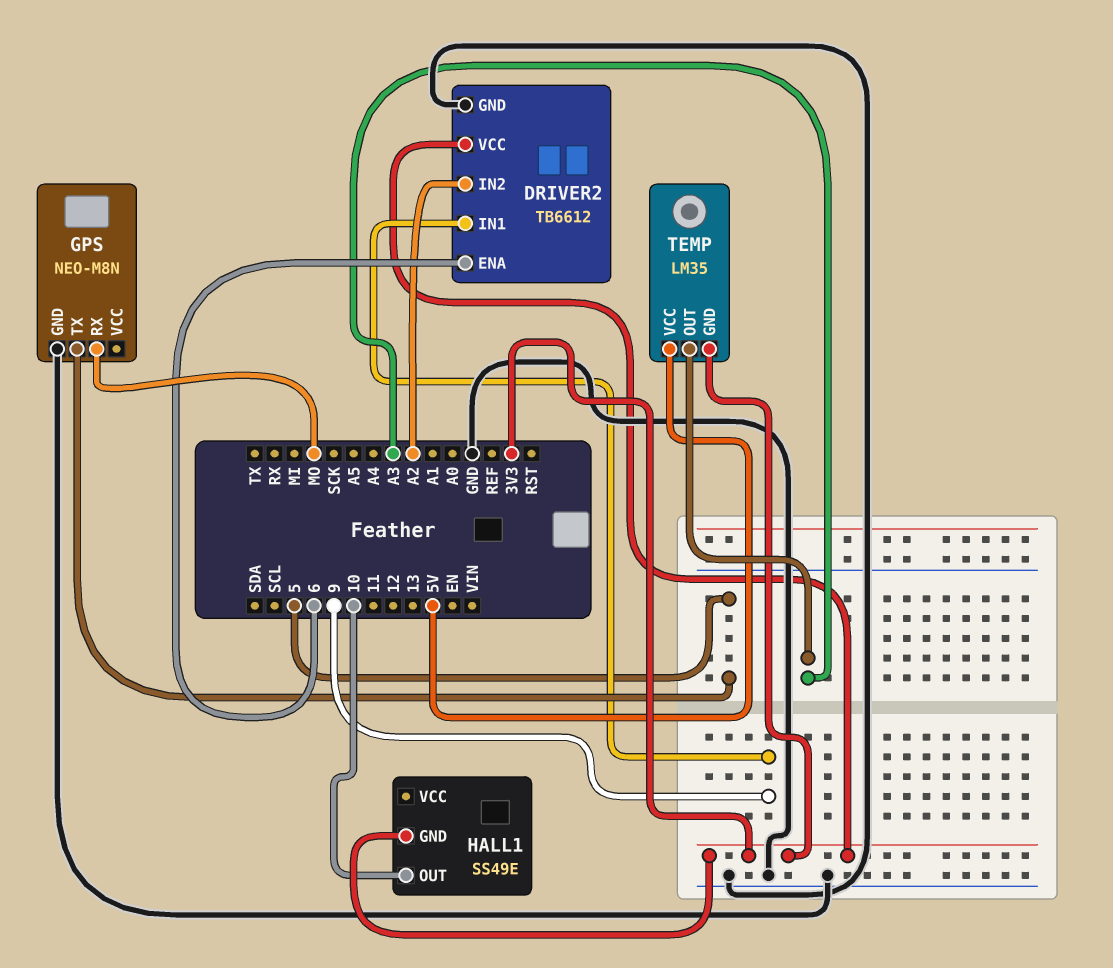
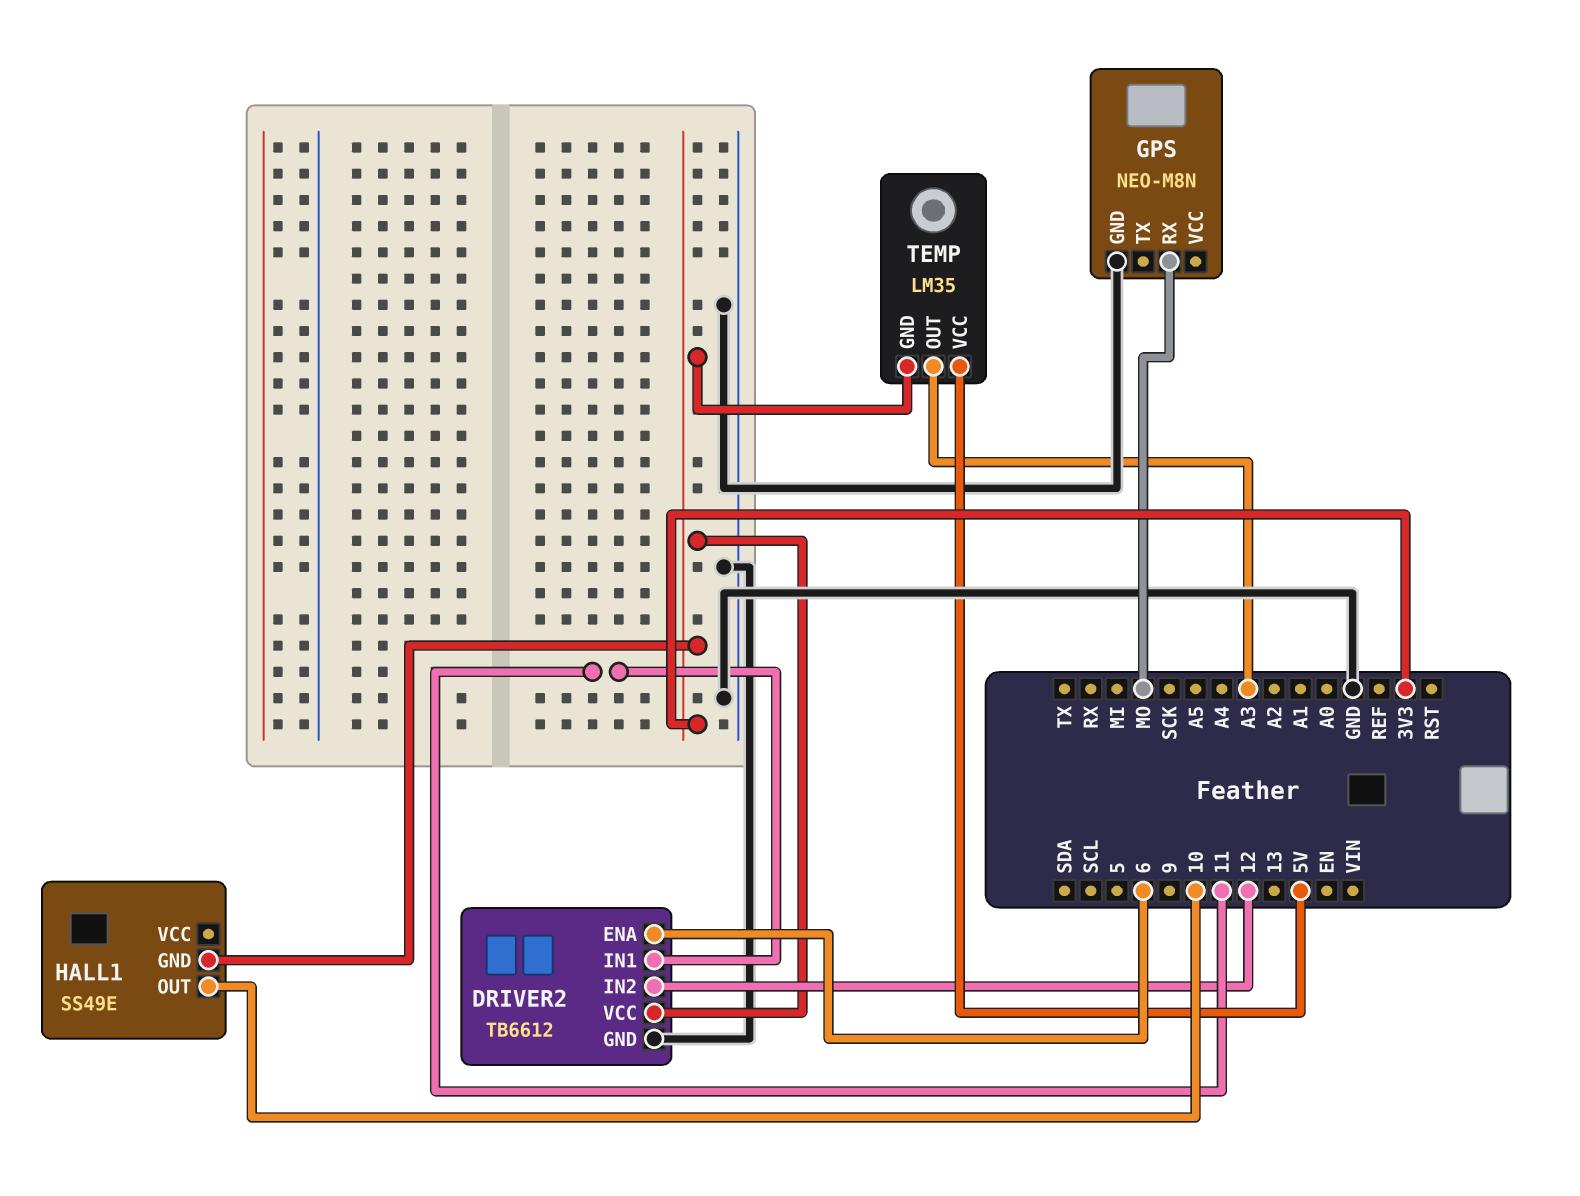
DRIVER2 pin IN1: 9 -> 11
DRIVER2 pin IN2: A2 -> 12
GPS pin TX: 5 -> none

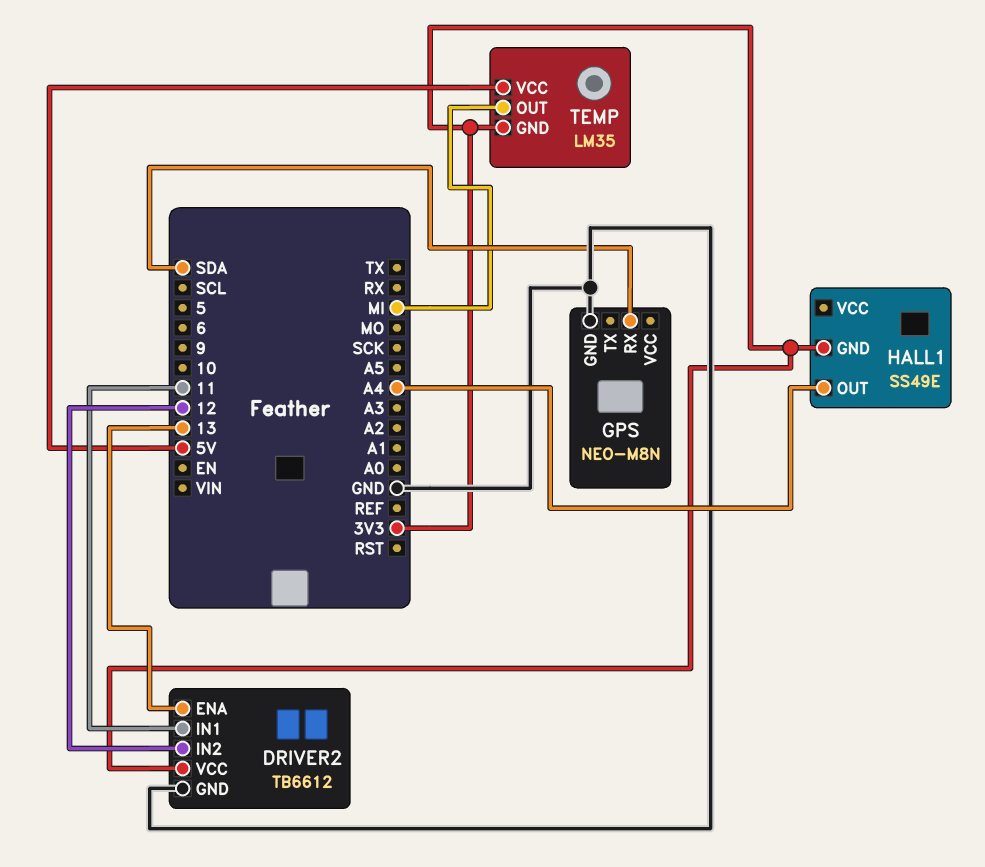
DRIVER2 pin ENA: 6 -> 13
GPS pin RX: MO -> SDA
HALL1 pin OUT: 10 -> A4
TEMP pin OUT: A3 -> MI

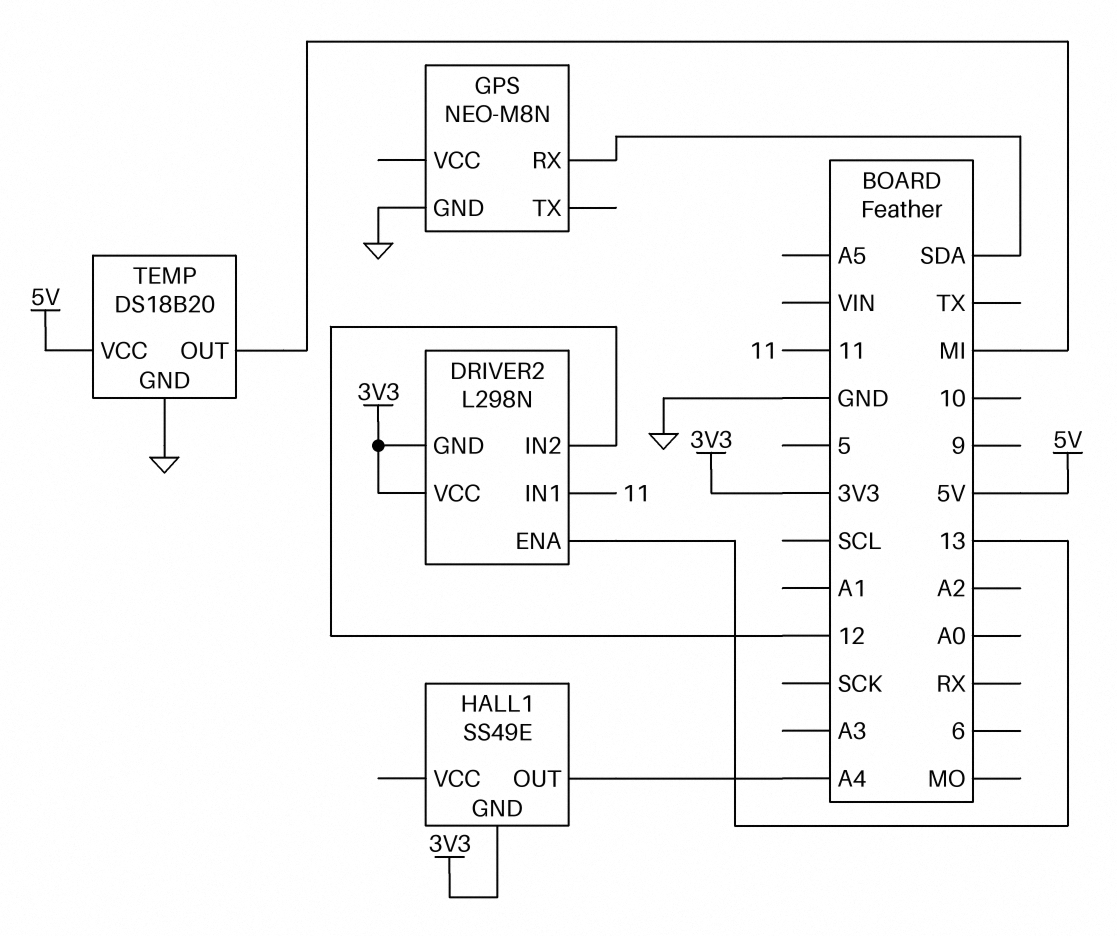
DRIVER2: TB6612 -> L298N
DRIVER2 pin GND: GND -> 3V3
TEMP: LM35 -> DS18B20
TEMP pin GND: 3V3 -> GND

